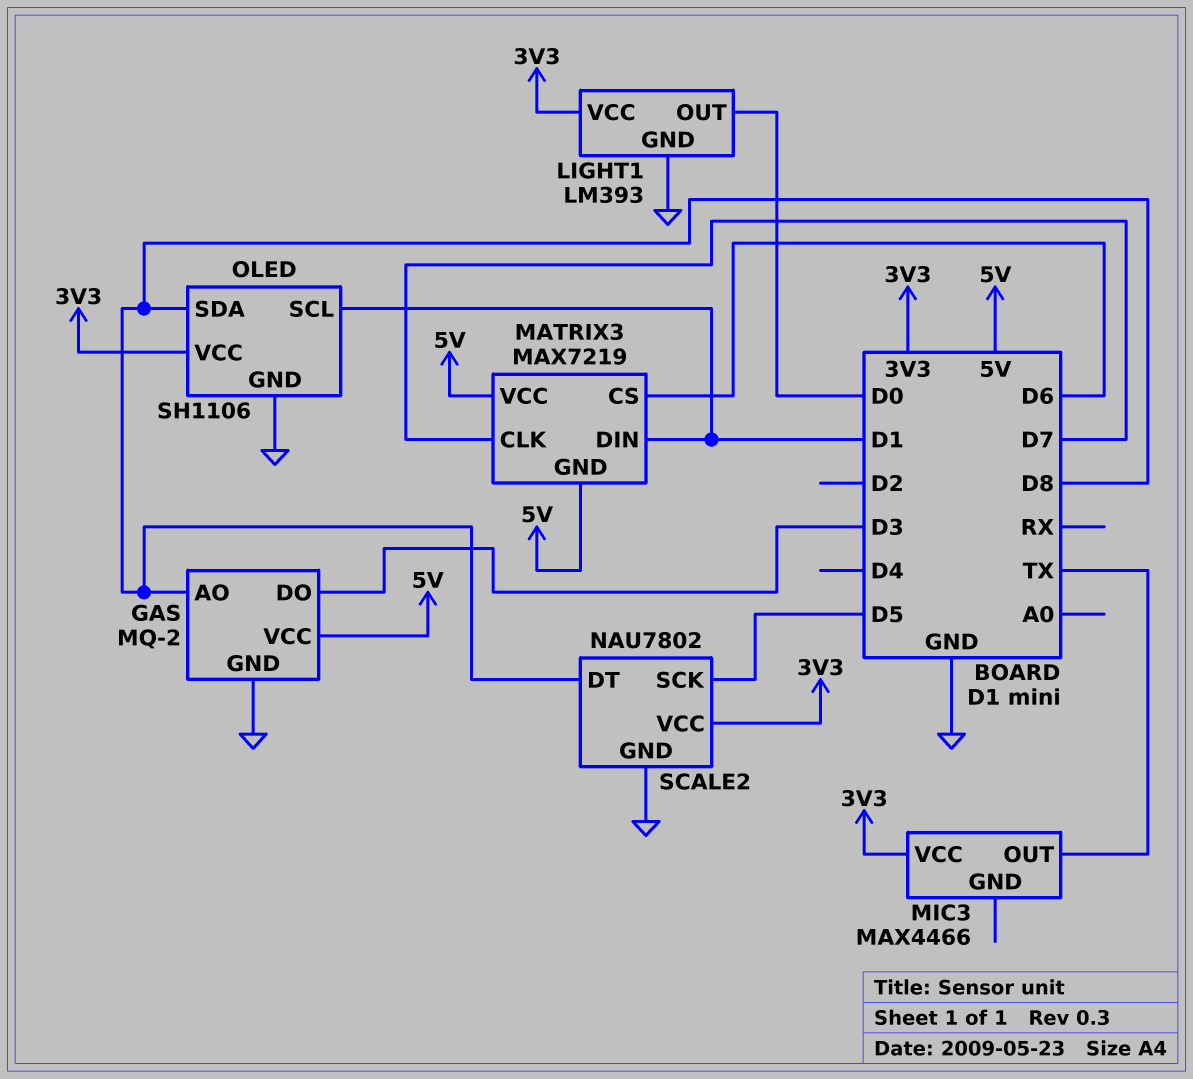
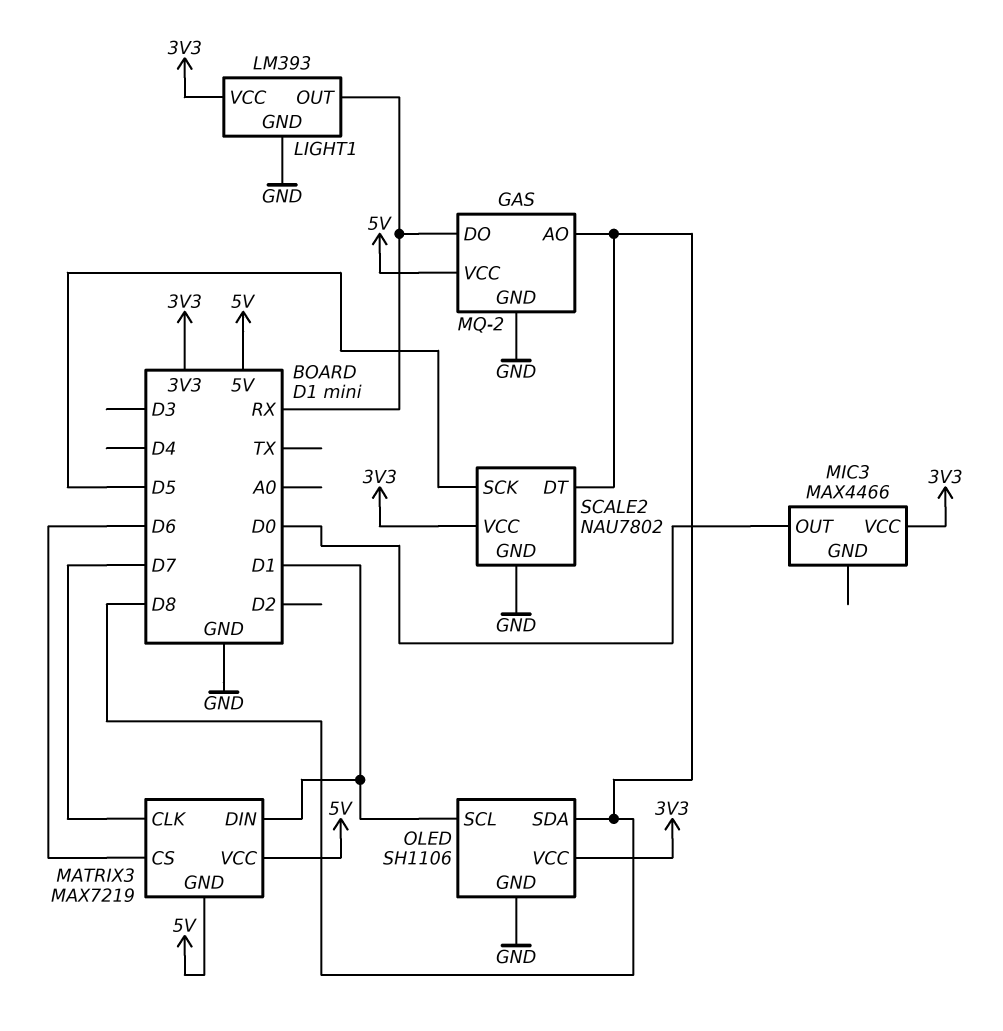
GAS pin DO: D3 -> RX
LIGHT1 pin OUT: D0 -> RX
MIC3 pin OUT: TX -> D0

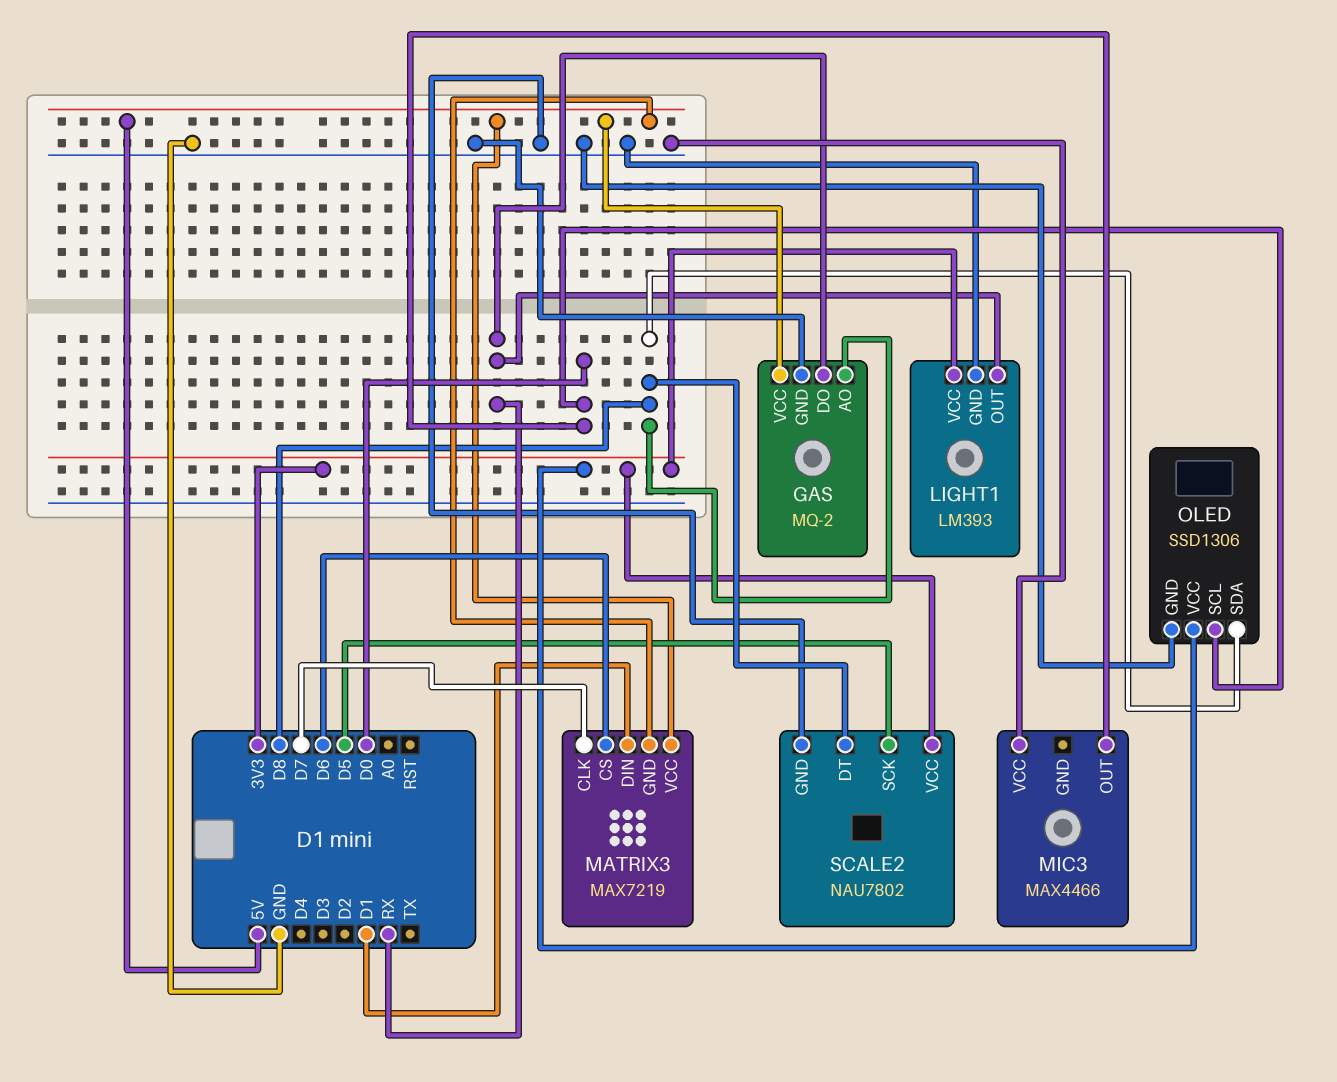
MIC3 pin VCC: 3V3 -> GND
OLED: SH1106 -> SSD1306
OLED pin SCL: D1 -> D0

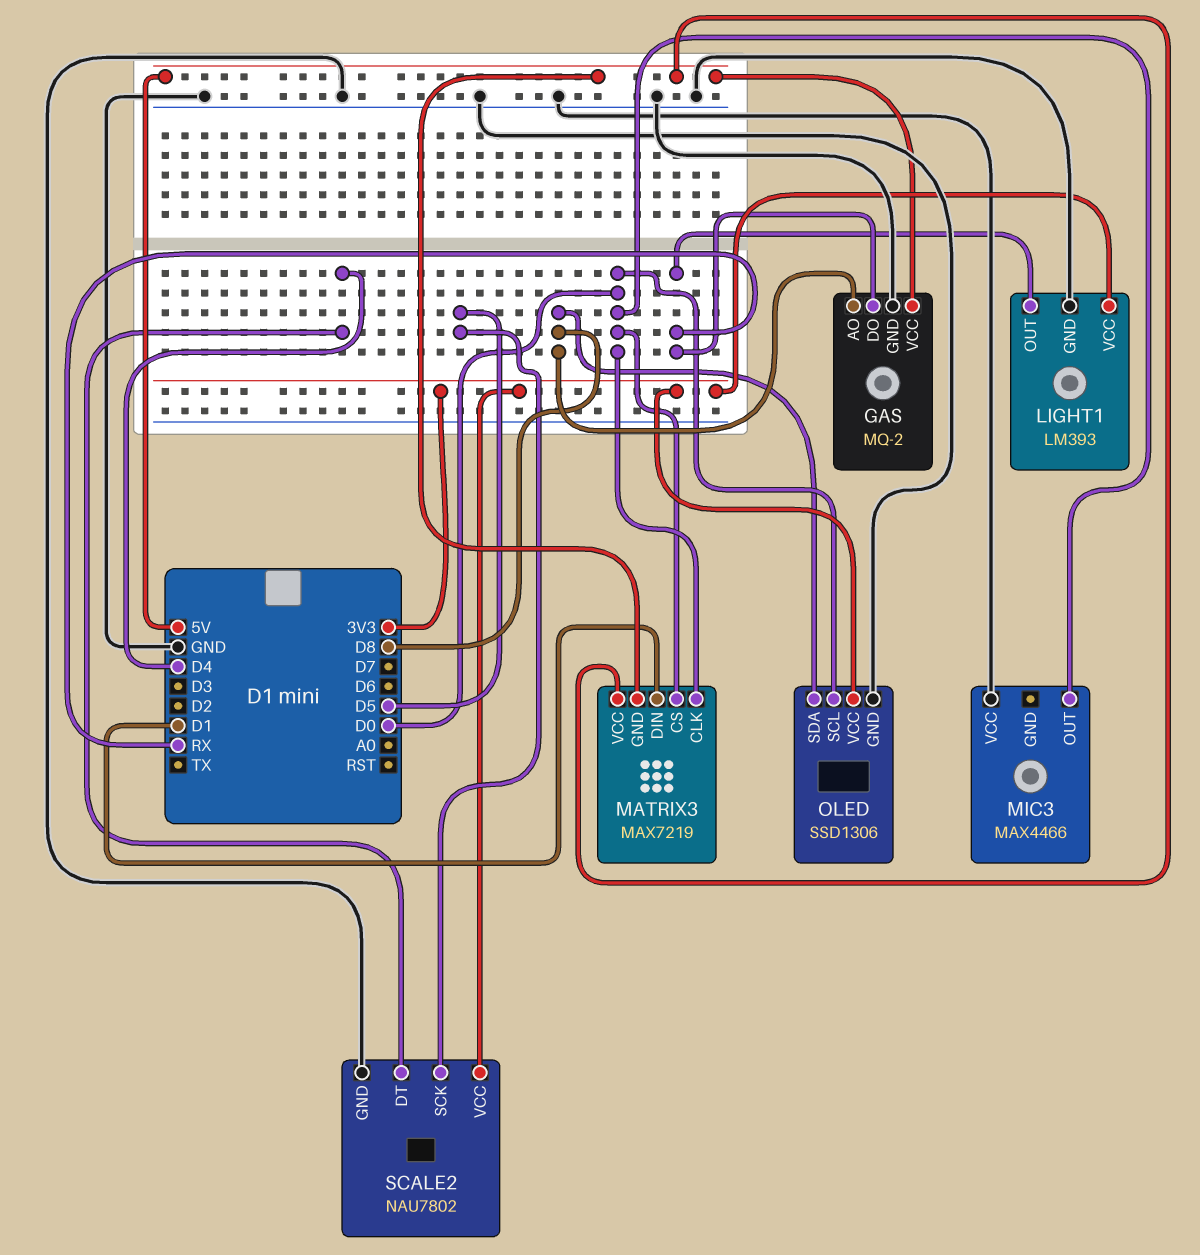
MATRIX3 pin CLK: D7 -> D0
MATRIX3 pin CS: D6 -> D0
SCALE2 pin DT: D8 -> D4

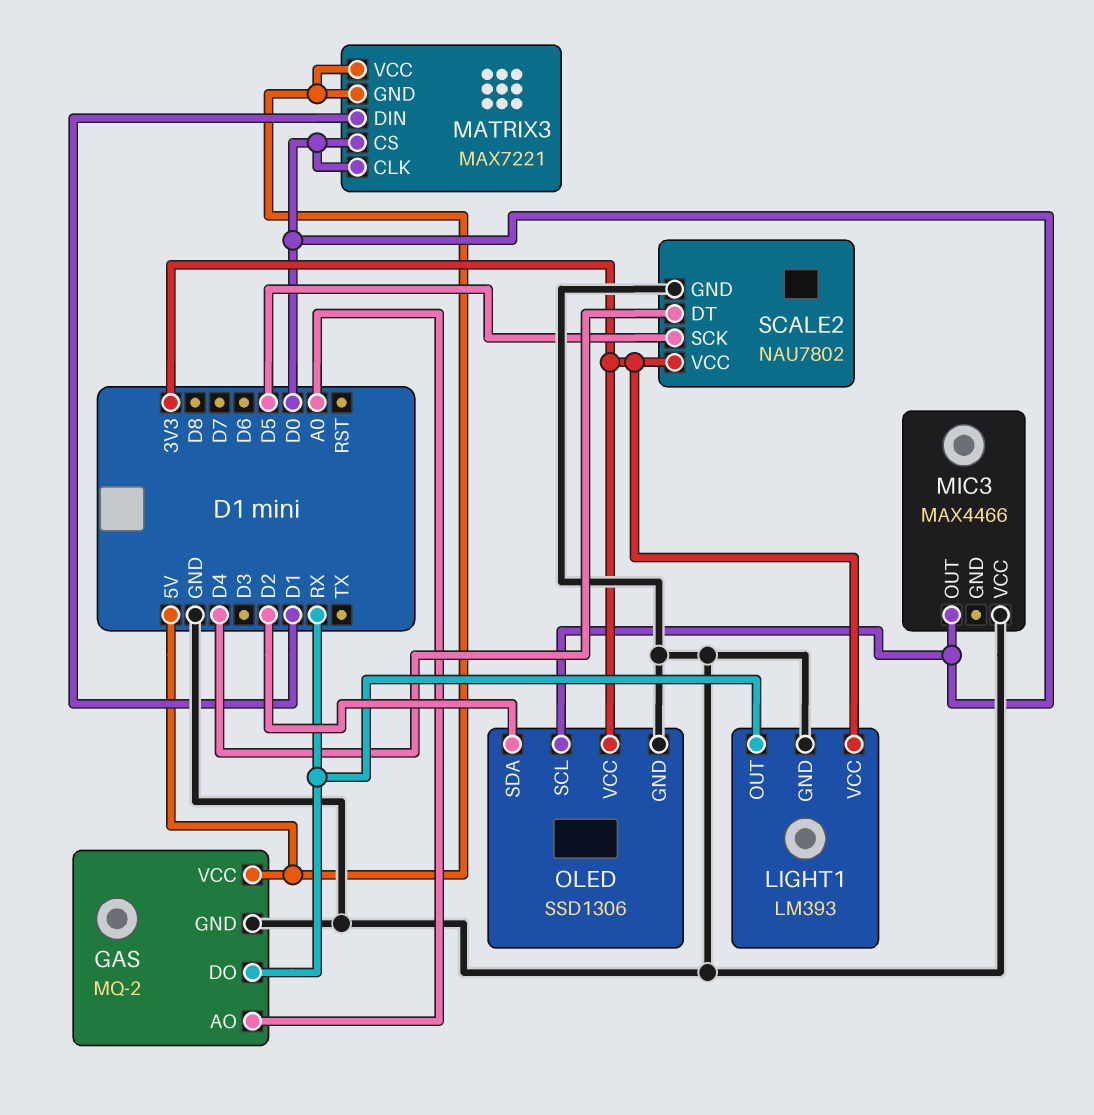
GAS pin AO: D8 -> A0
MATRIX3: MAX7219 -> MAX7221
OLED pin SDA: D8 -> D2

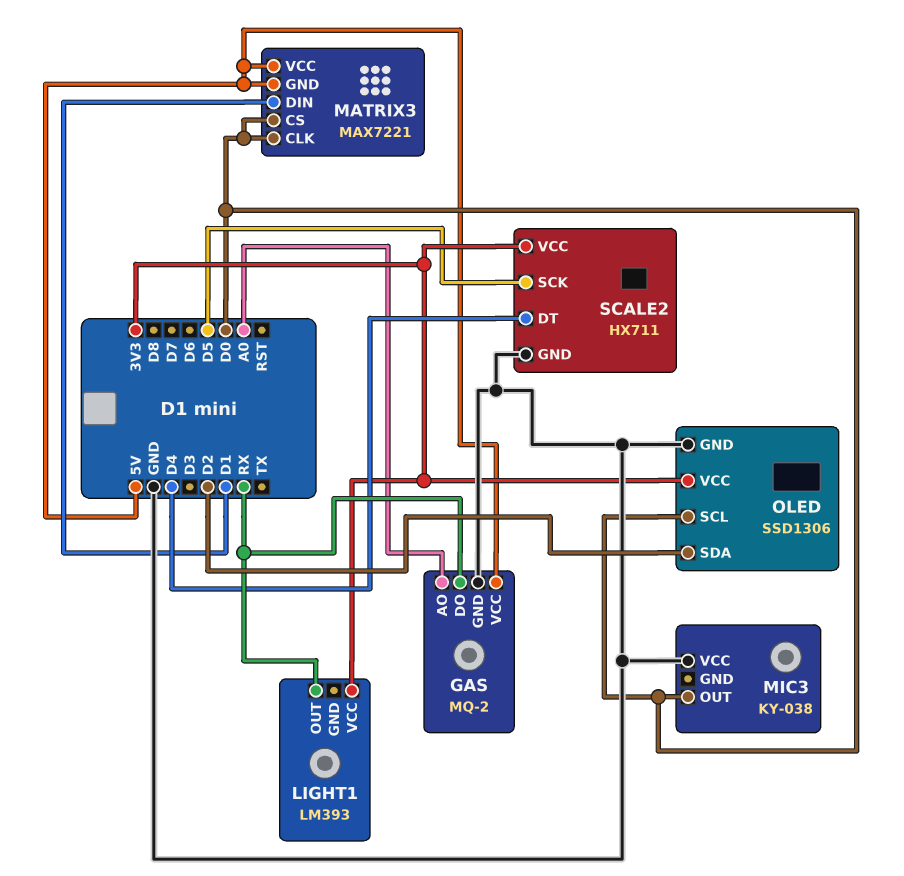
LIGHT1 pin GND: GND -> none
MIC3: MAX4466 -> KY-038
SCALE2: NAU7802 -> HX711

